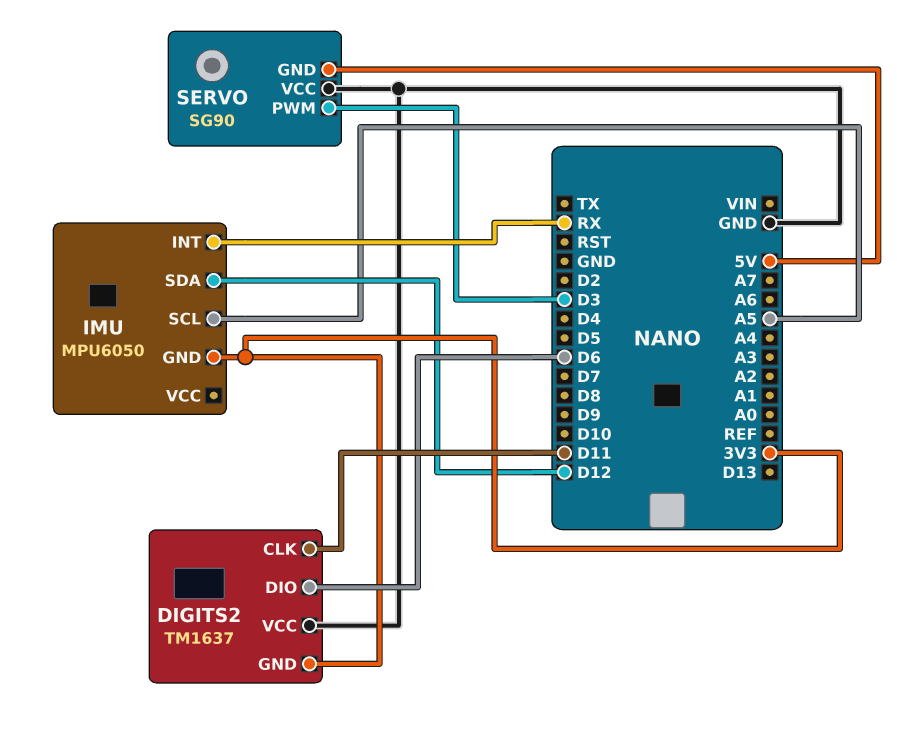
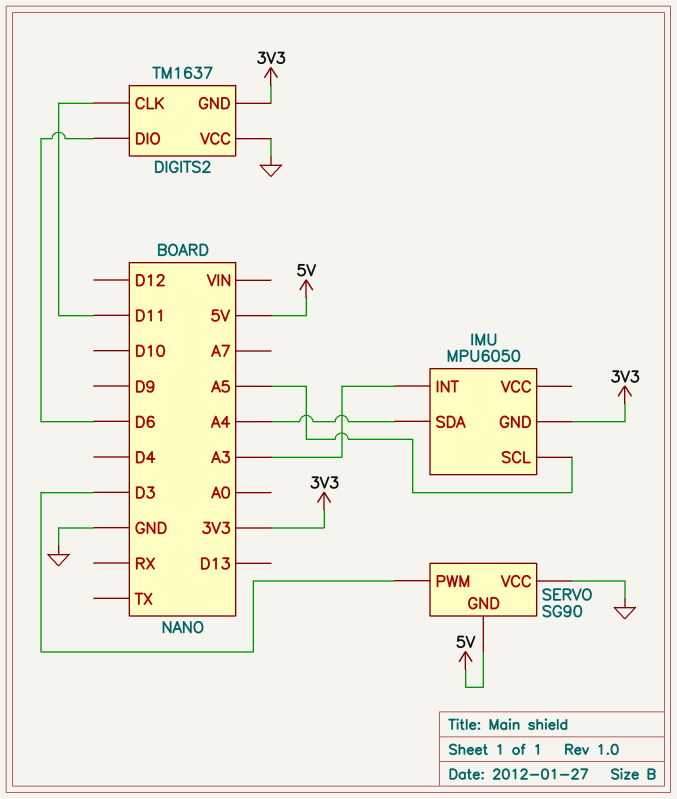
IMU pin INT: RX -> A3
IMU pin SDA: D12 -> A4

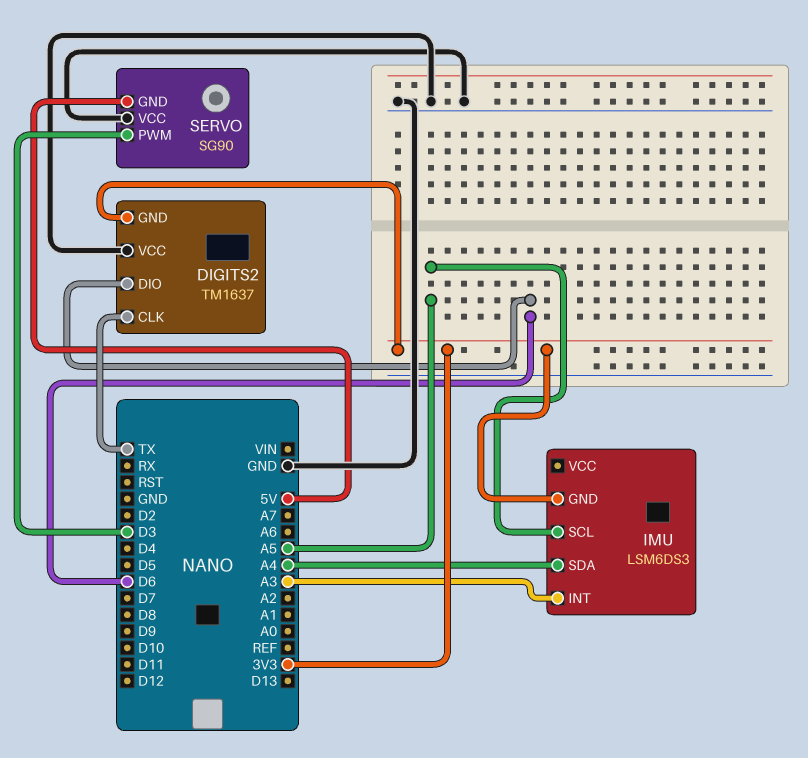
DIGITS2 pin CLK: D11 -> TX
IMU: MPU6050 -> LSM6DS3

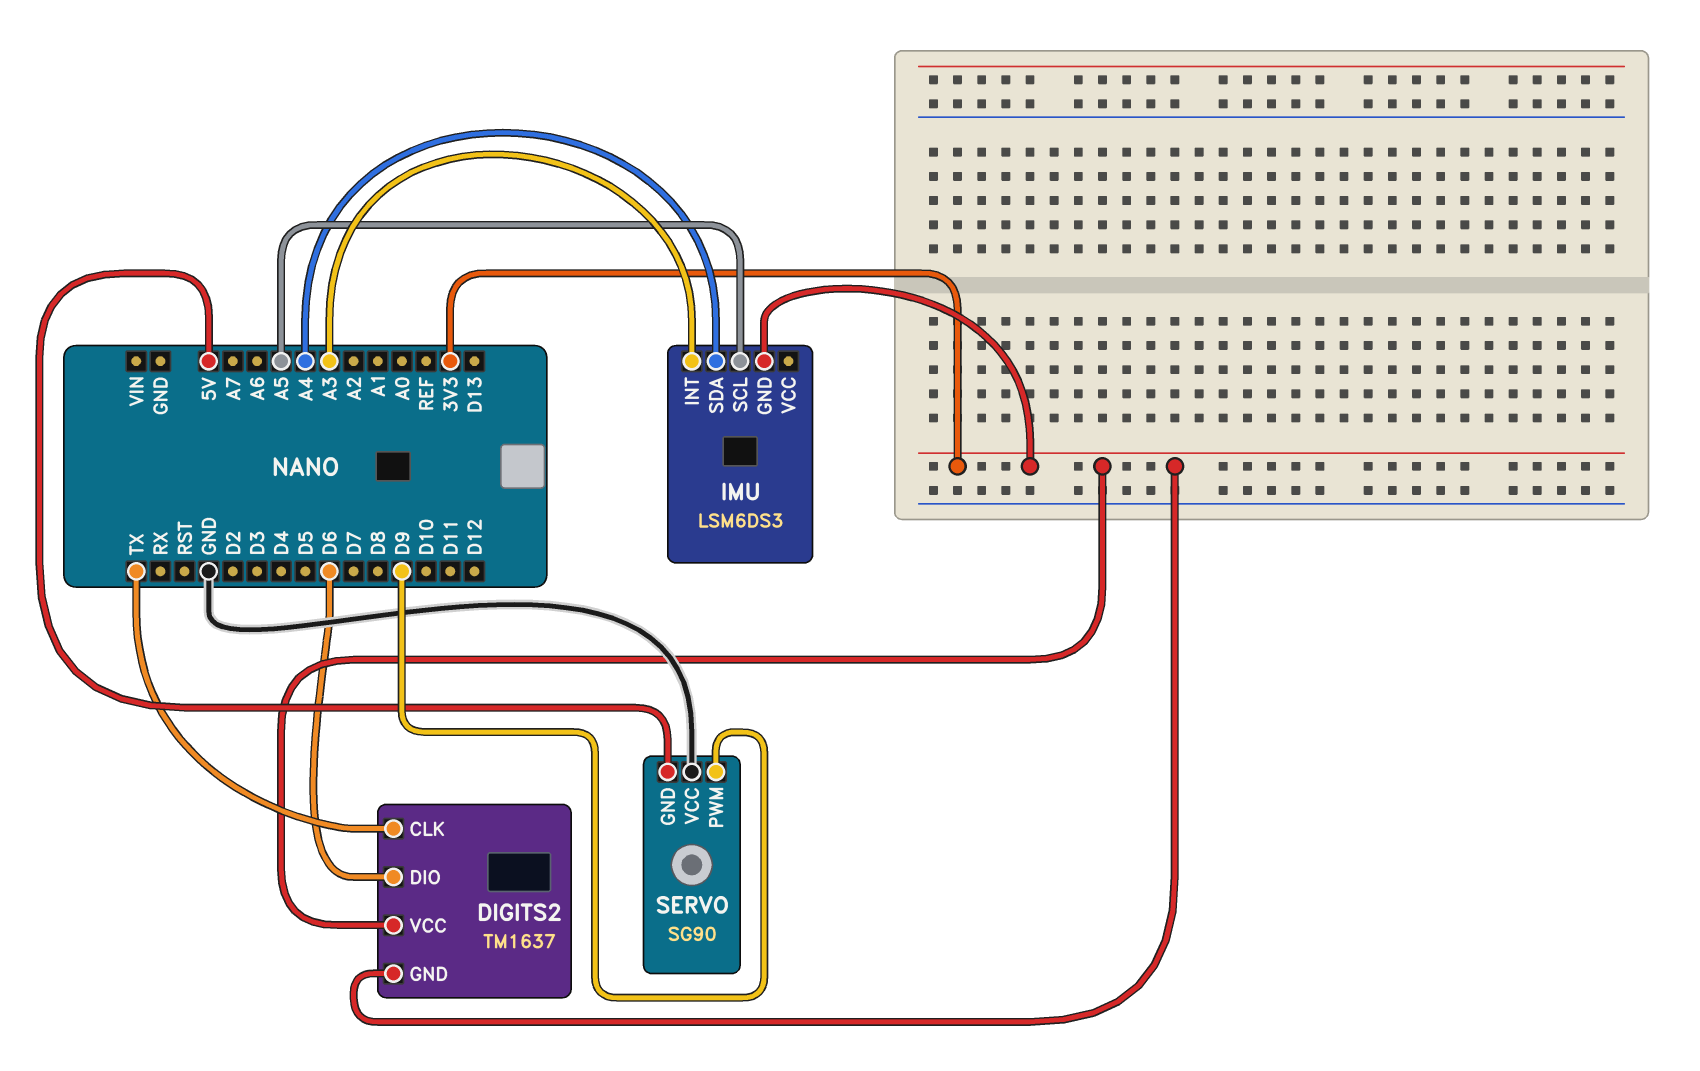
DIGITS2 pin VCC: GND -> 3V3
SERVO pin PWM: D3 -> D9

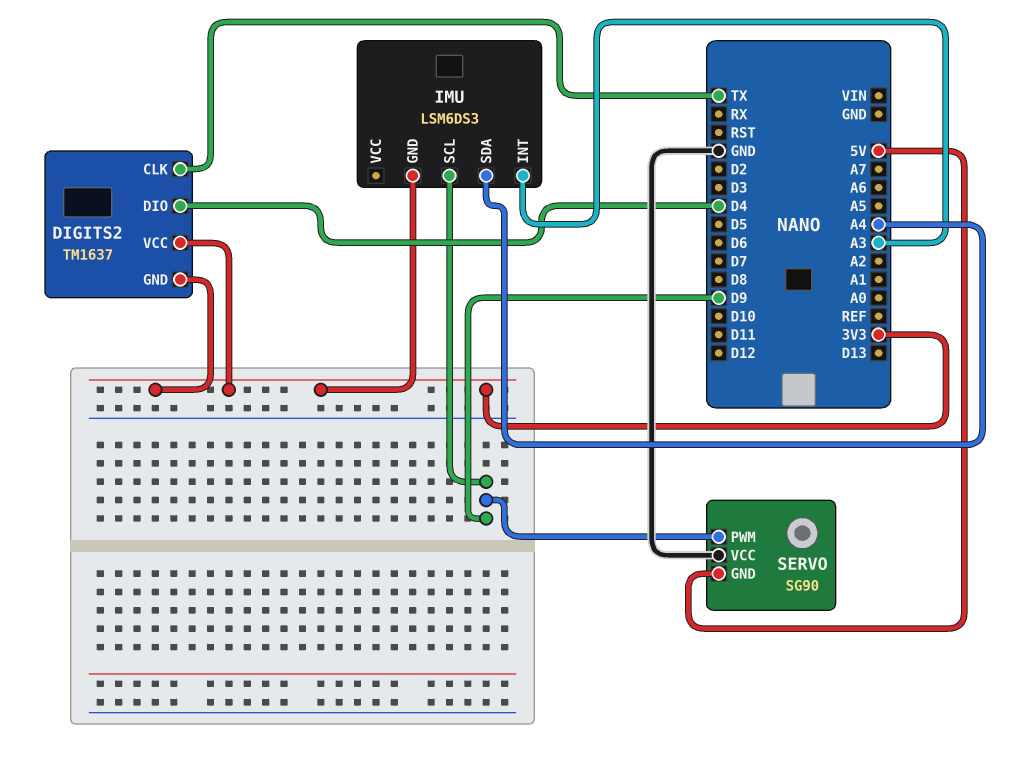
DIGITS2 pin DIO: D6 -> D4
IMU pin SCL: A5 -> D9

